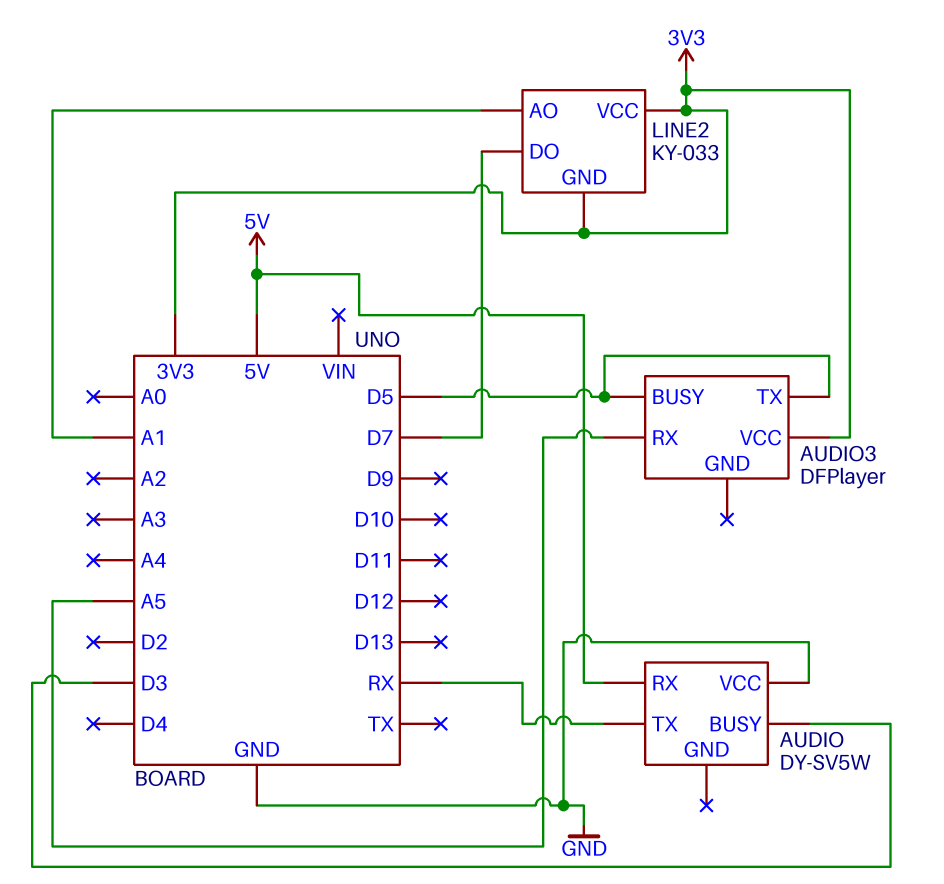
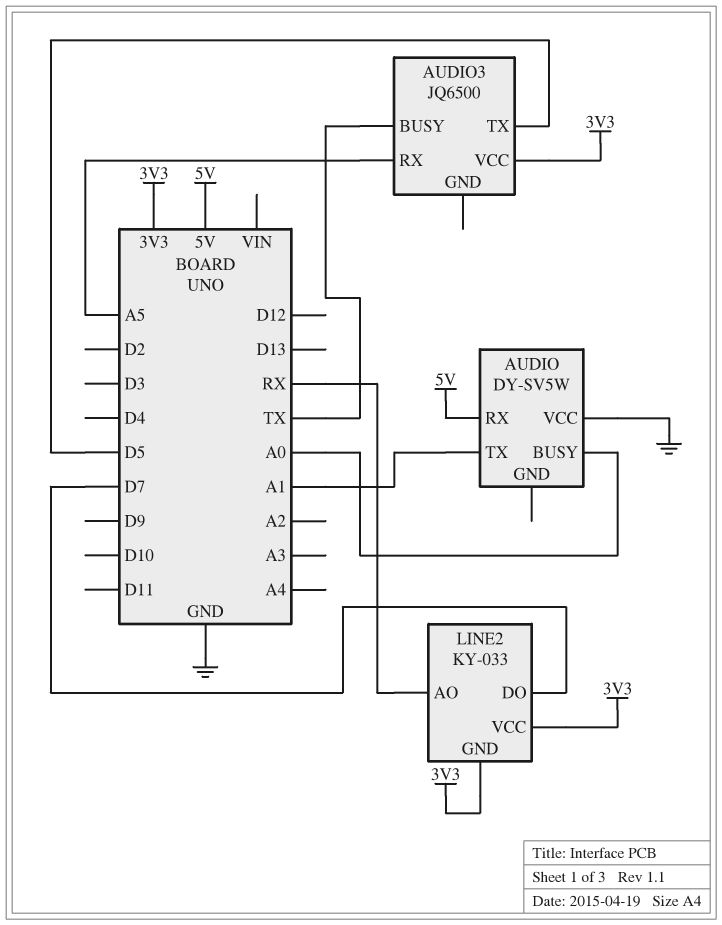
AUDIO pin BUSY: D3 -> A0
AUDIO pin TX: RX -> A1
AUDIO3: DFPlayer -> JQ6500
AUDIO3 pin BUSY: D5 -> TX
LINE2 pin AO: A1 -> RX

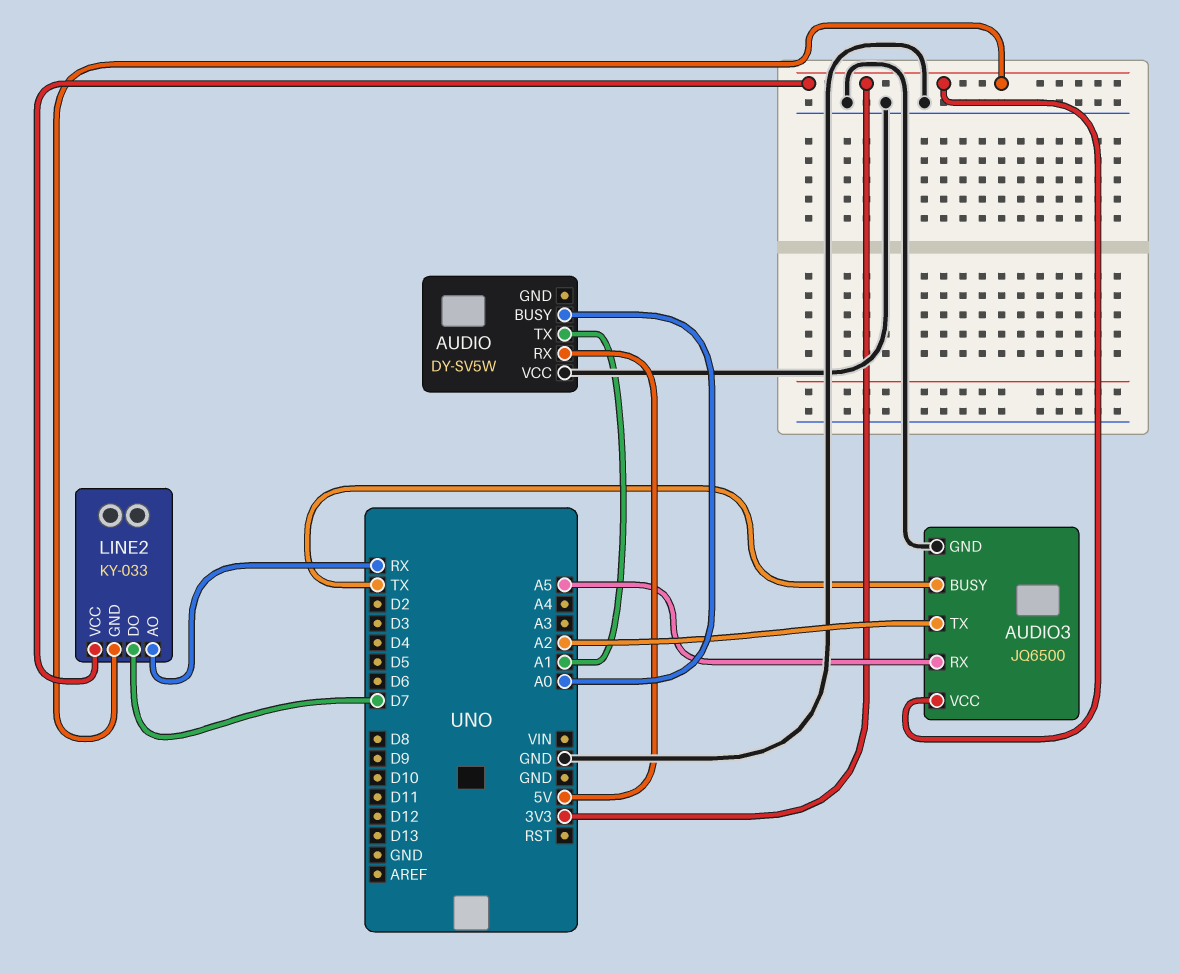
AUDIO3 pin GND: none -> GND
AUDIO3 pin TX: D5 -> A2

